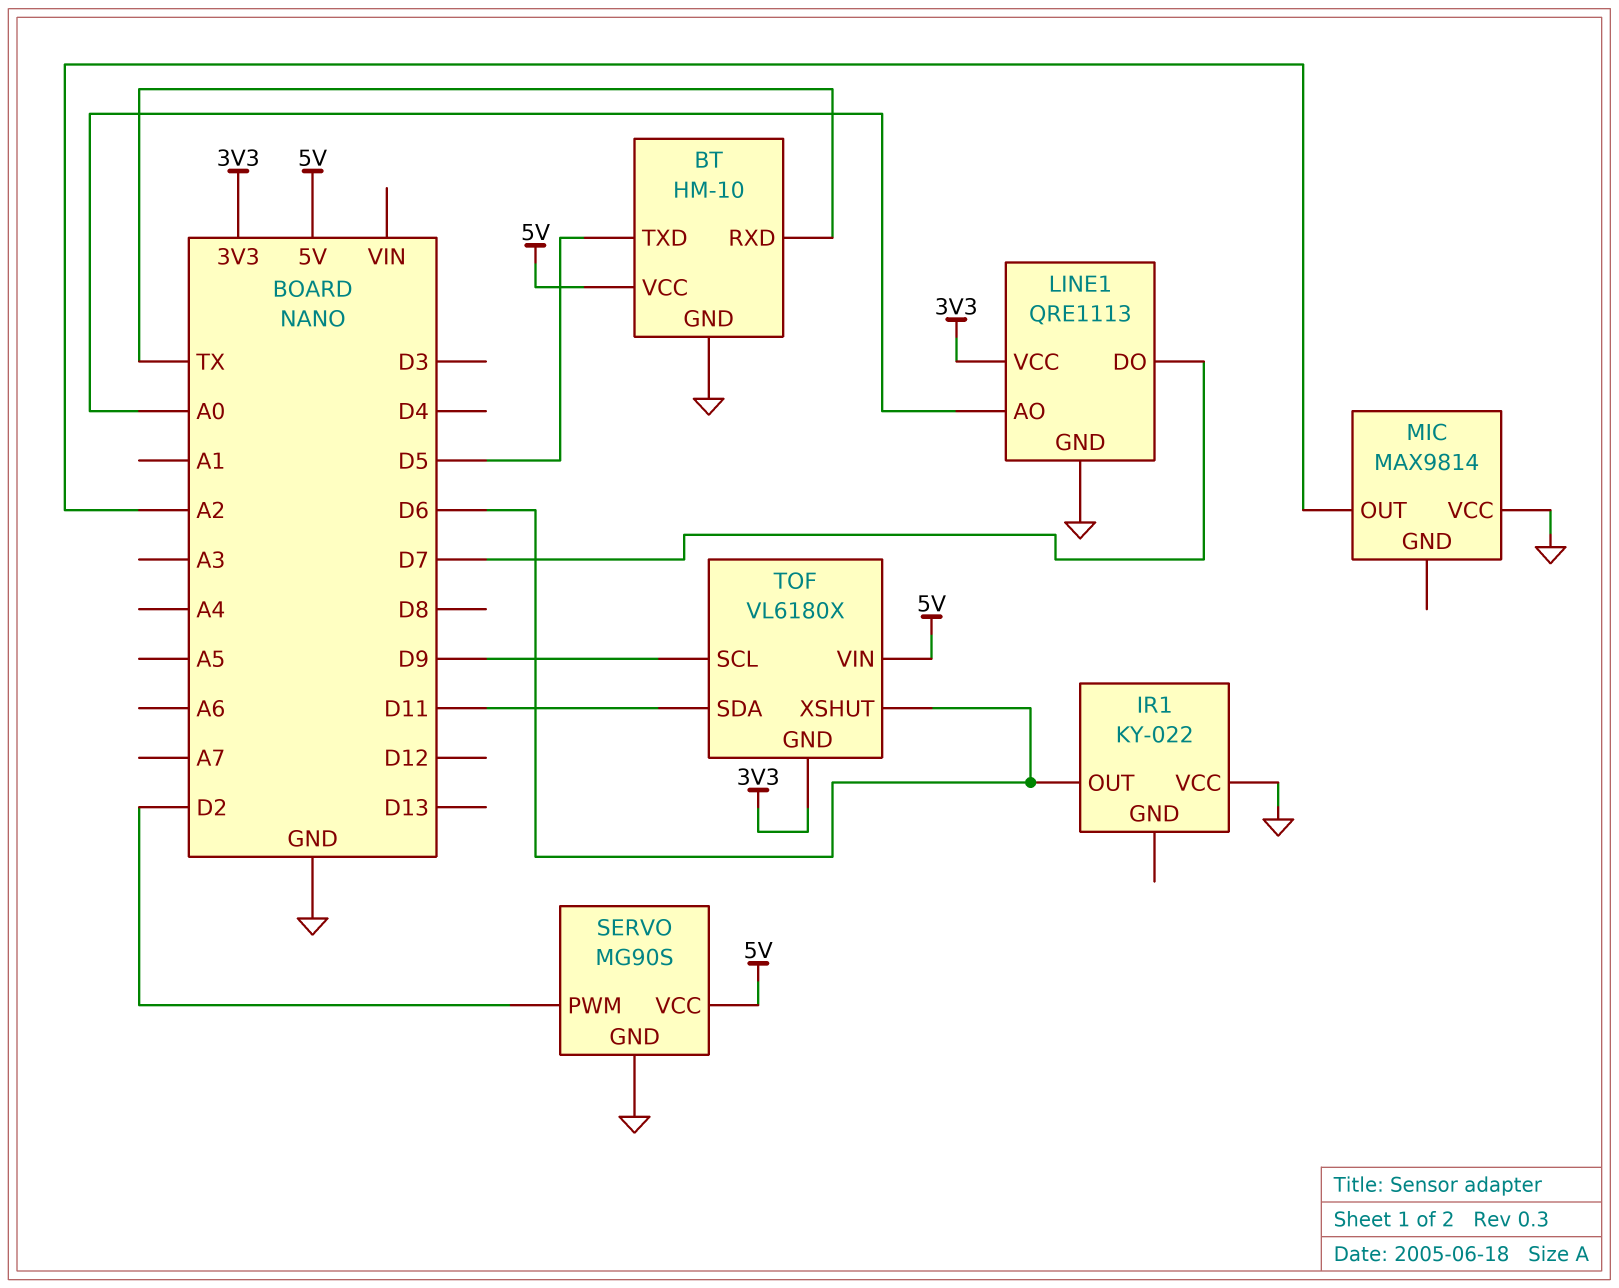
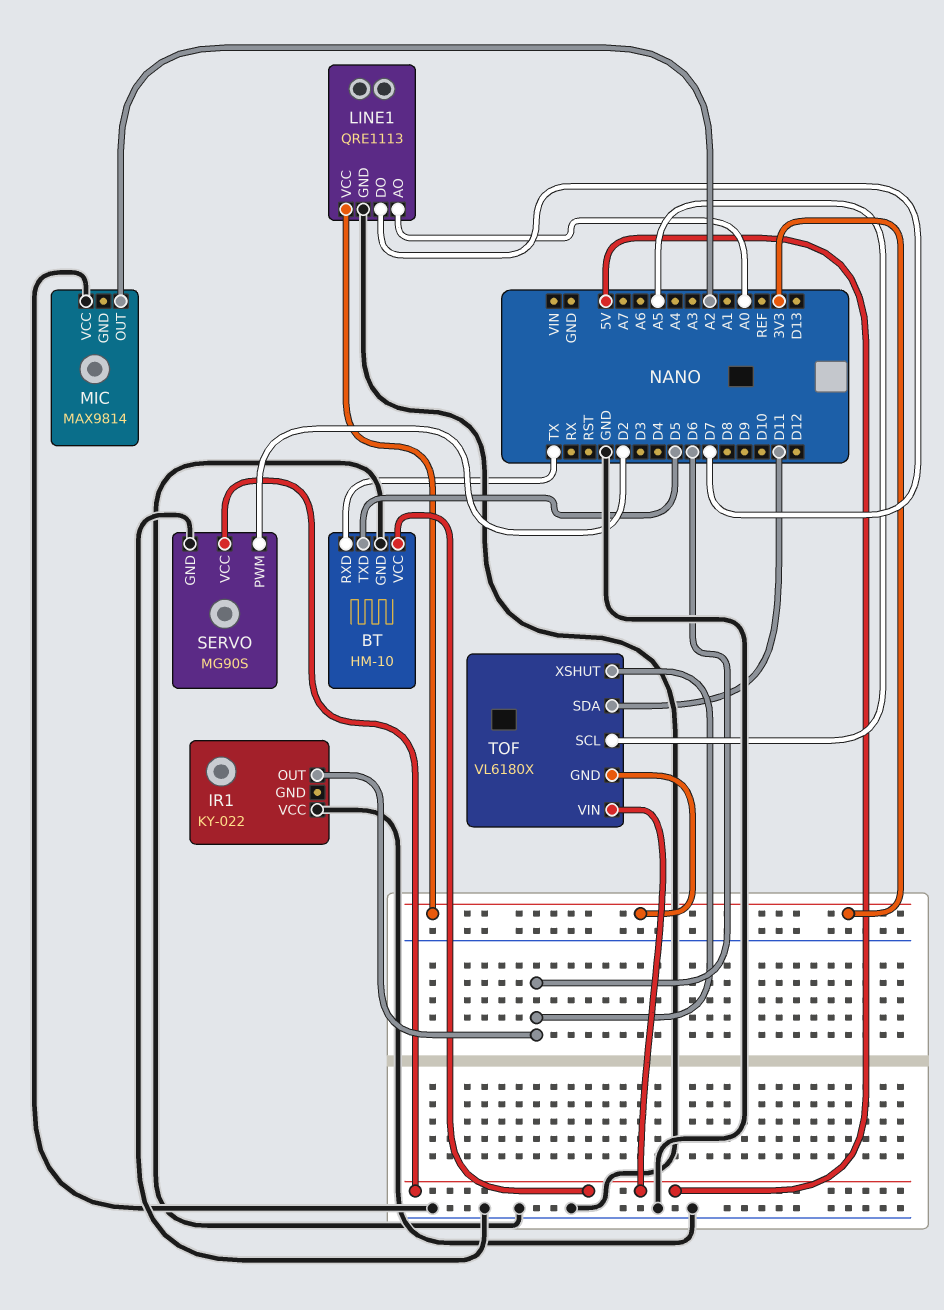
TOF pin SCL: D9 -> A5

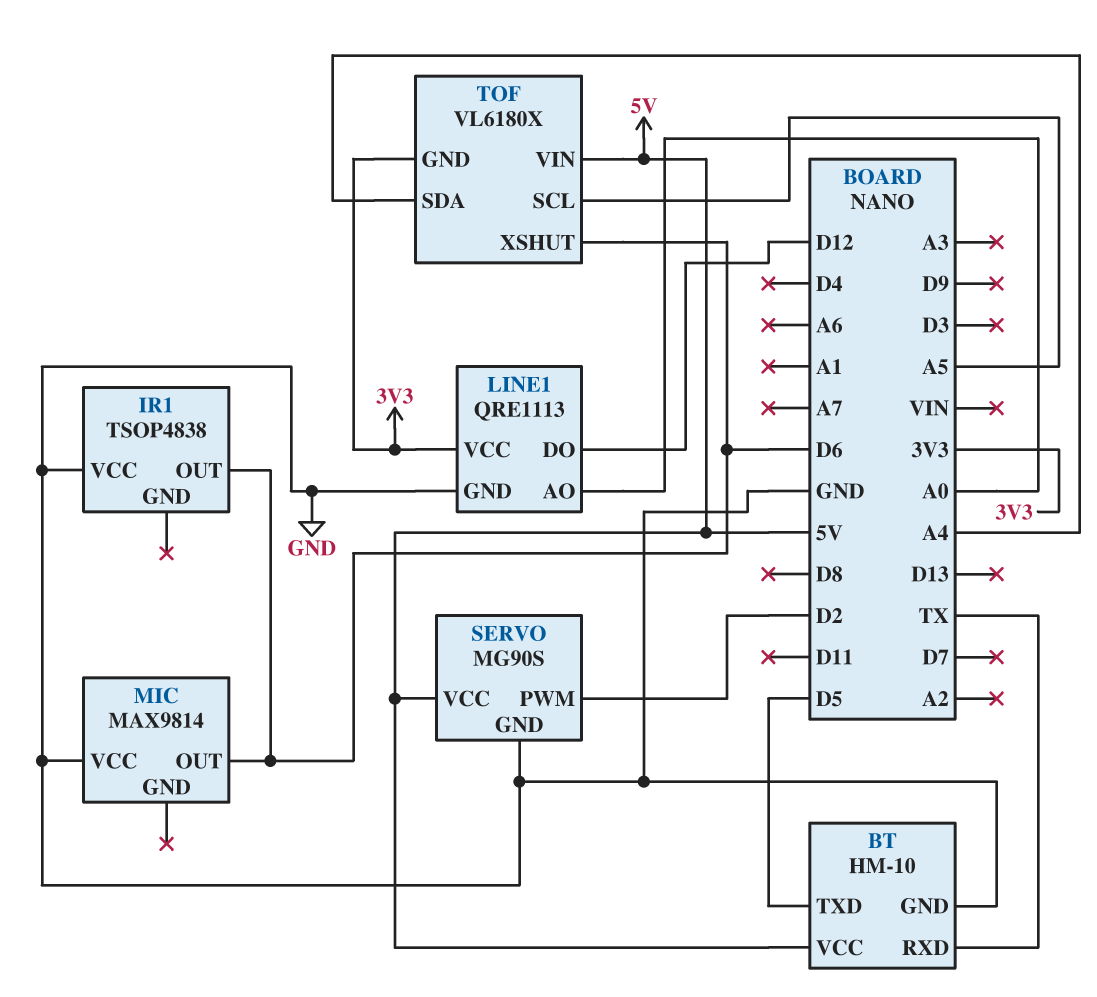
IR1: KY-022 -> TSOP4838
LINE1 pin DO: D7 -> D12
MIC pin OUT: A2 -> D6
TOF pin SDA: D11 -> A4

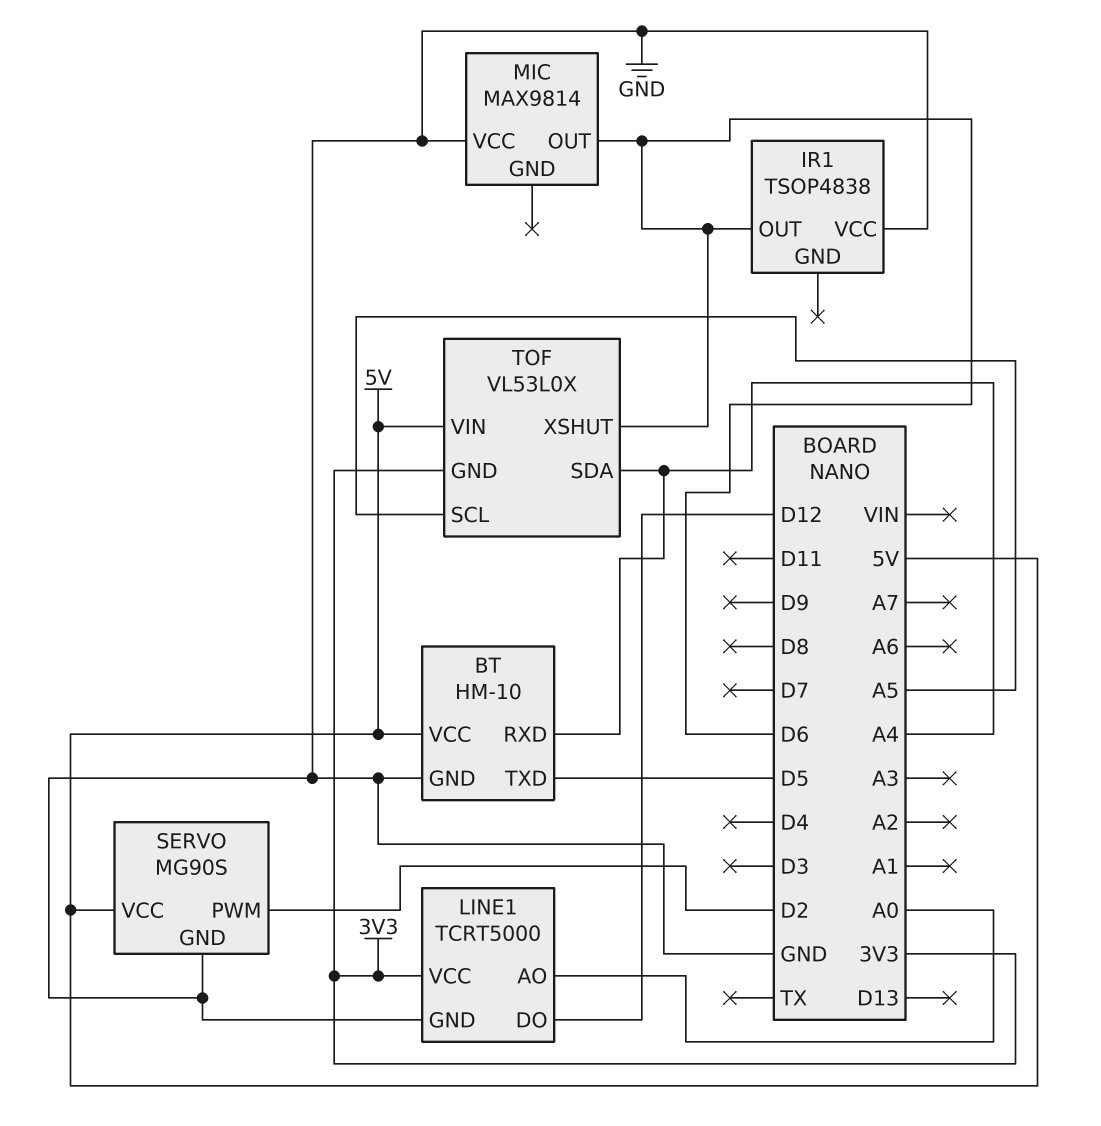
BT pin RXD: TX -> A4
LINE1: QRE1113 -> TCRT5000
TOF: VL6180X -> VL53L0X

